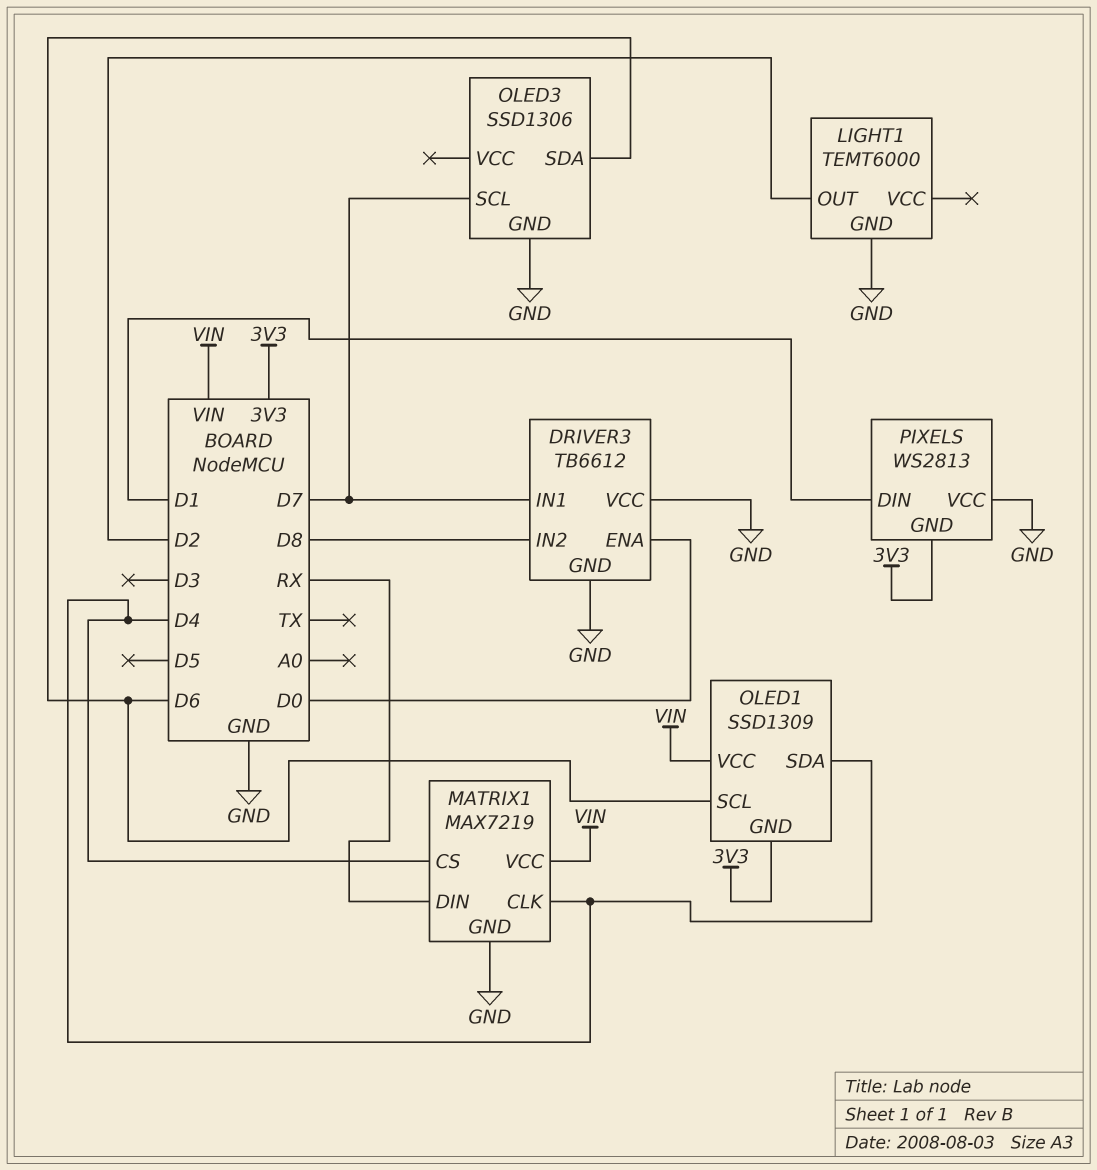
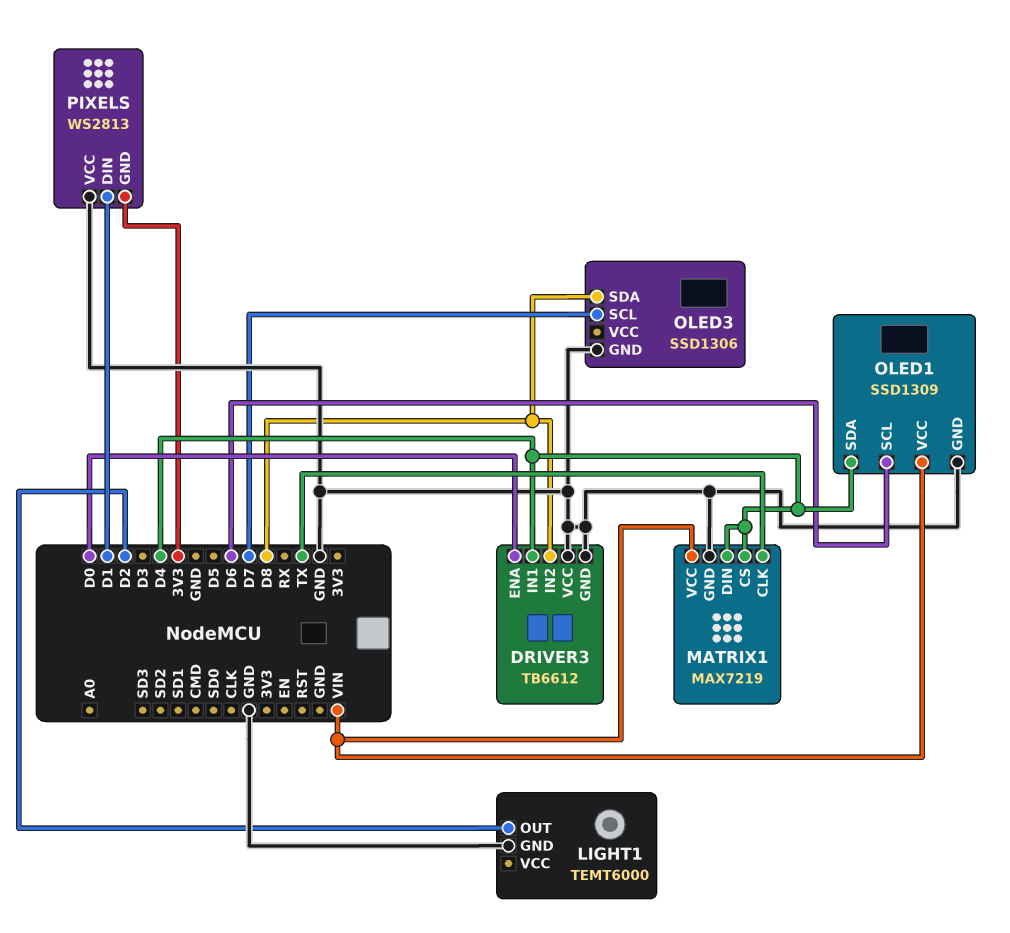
DRIVER3 pin IN1: D7 -> D4
MATRIX1 pin CLK: D4 -> TX
MATRIX1 pin DIN: RX -> D4
OLED1 pin GND: 3V3 -> GND
OLED3 pin SDA: D6 -> D8

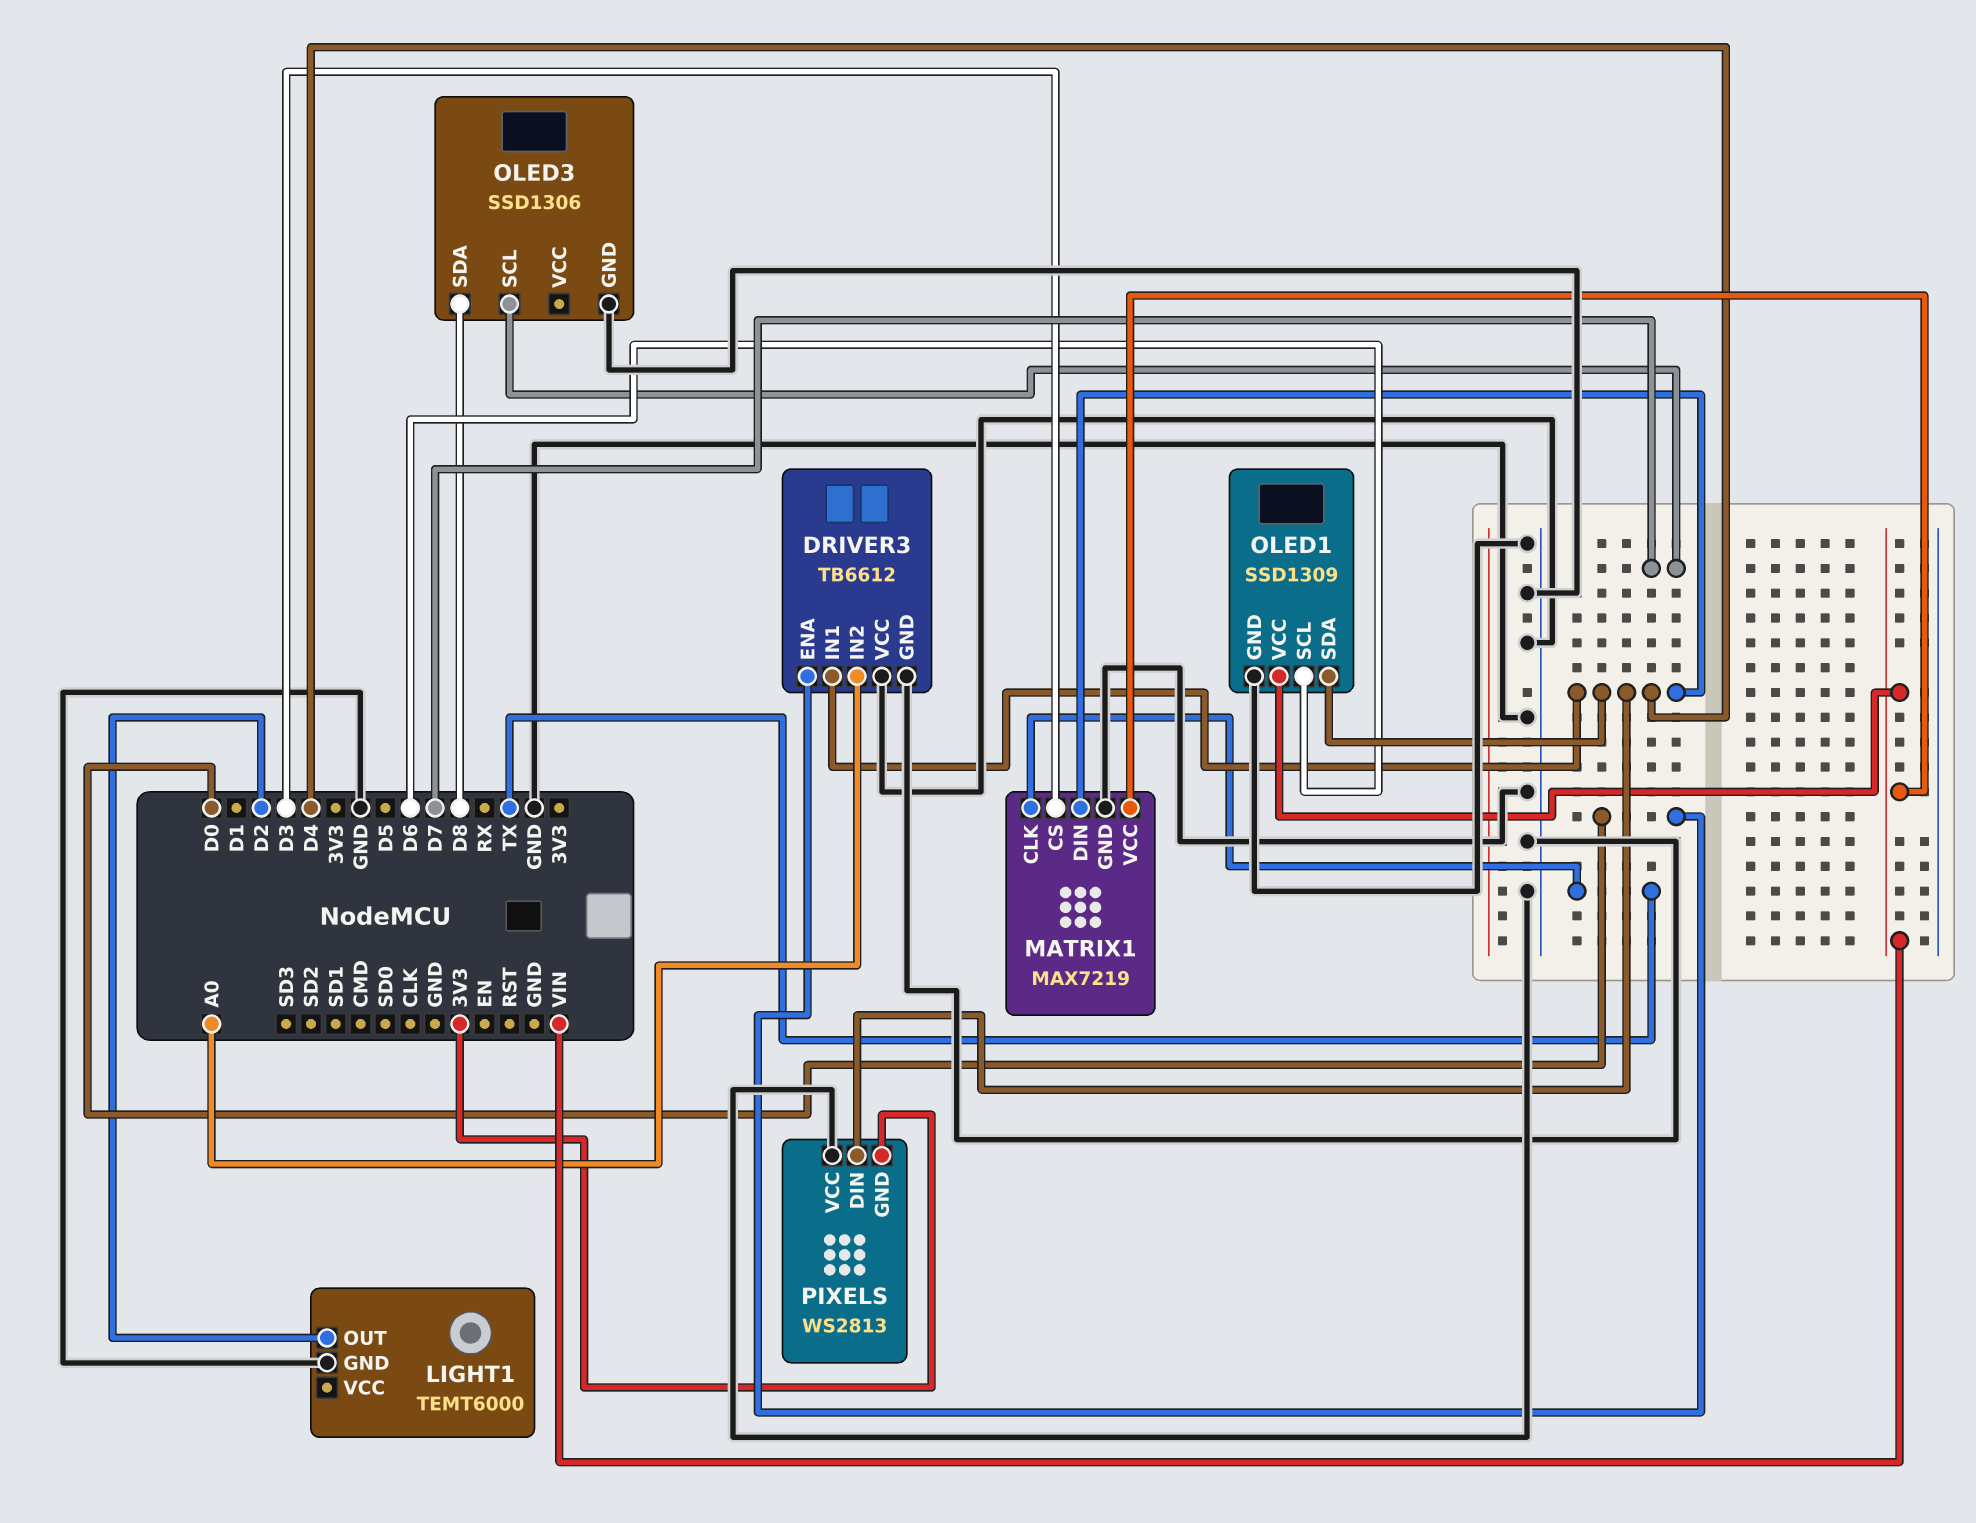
DRIVER3 pin IN2: D8 -> A0
MATRIX1 pin CS: D4 -> D3
PIXELS pin DIN: D1 -> D4

